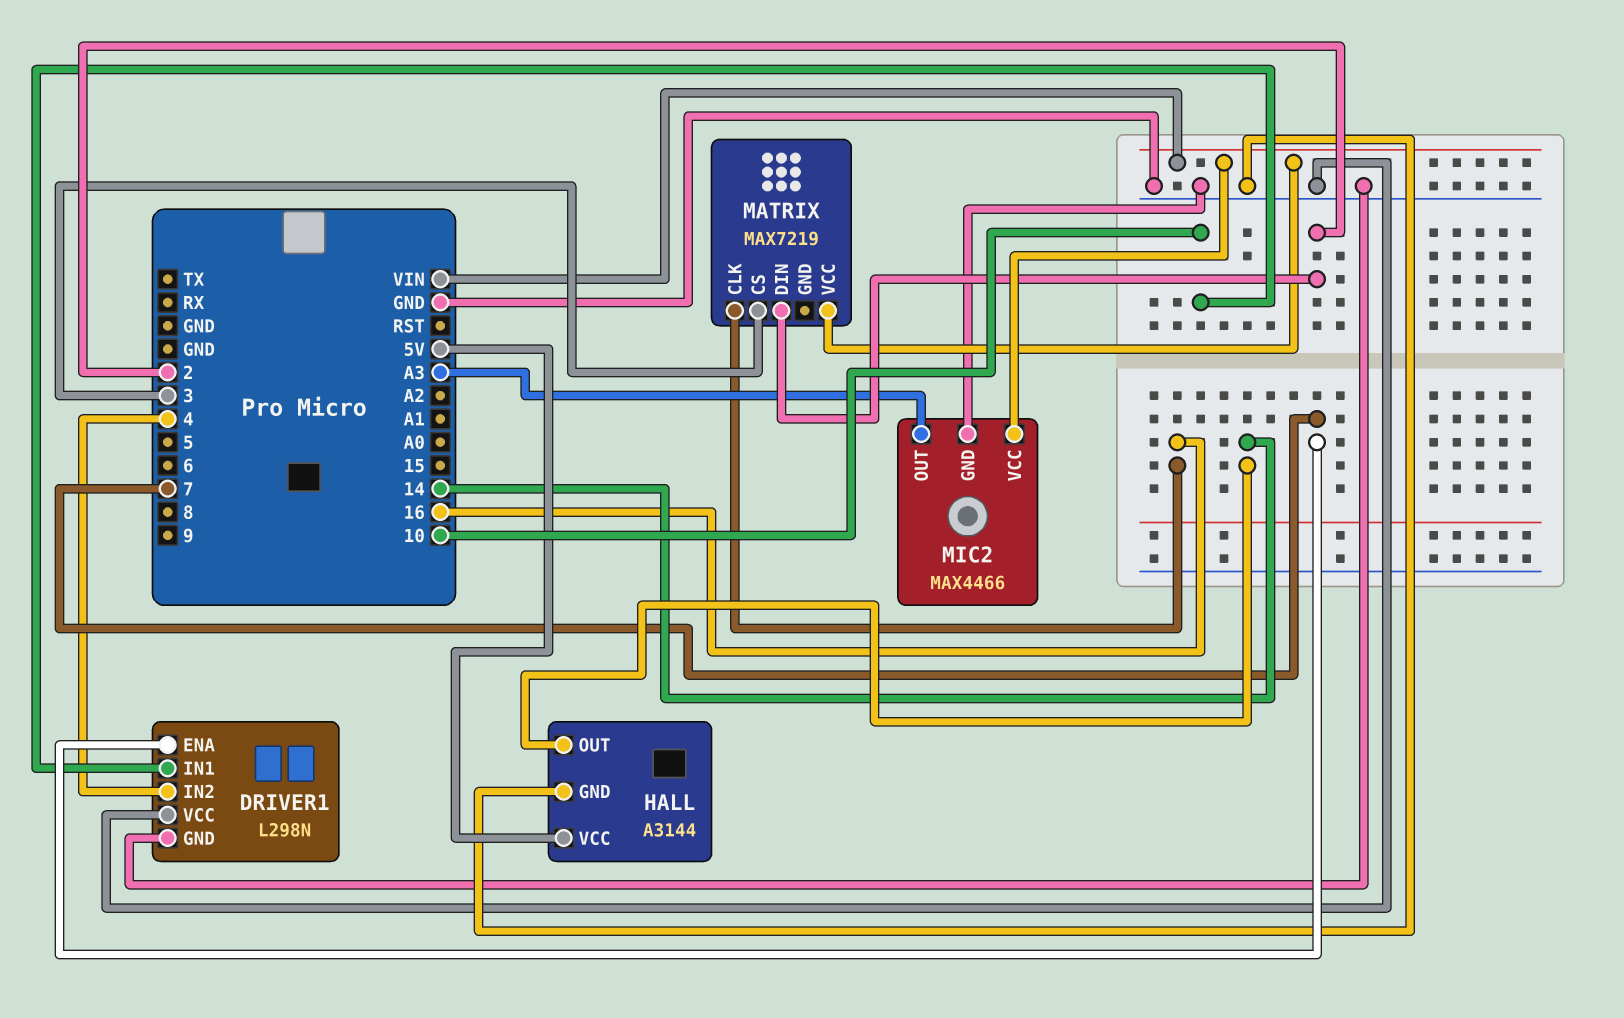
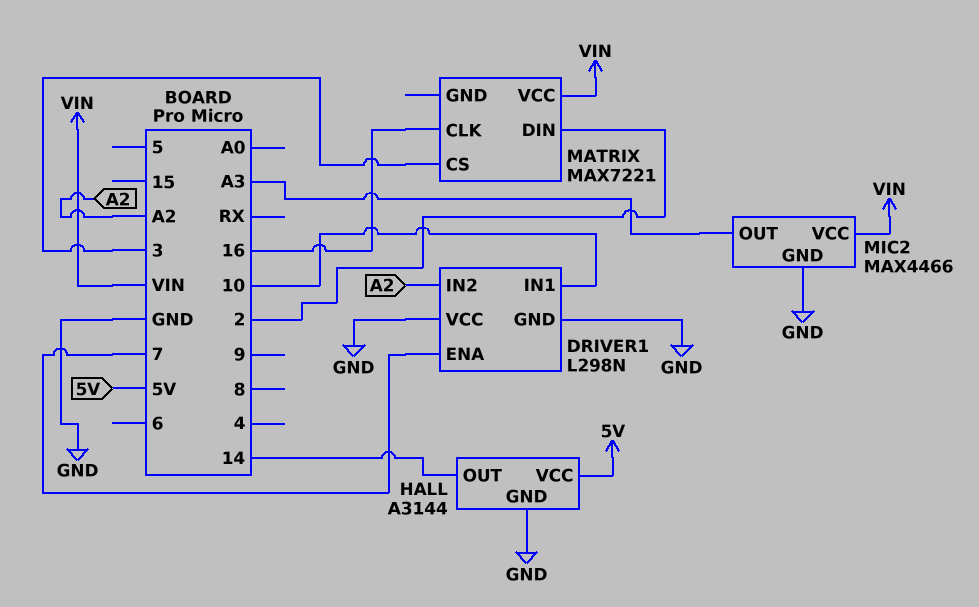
DRIVER1 pin IN2: 4 -> A2
MATRIX: MAX7219 -> MAX7221

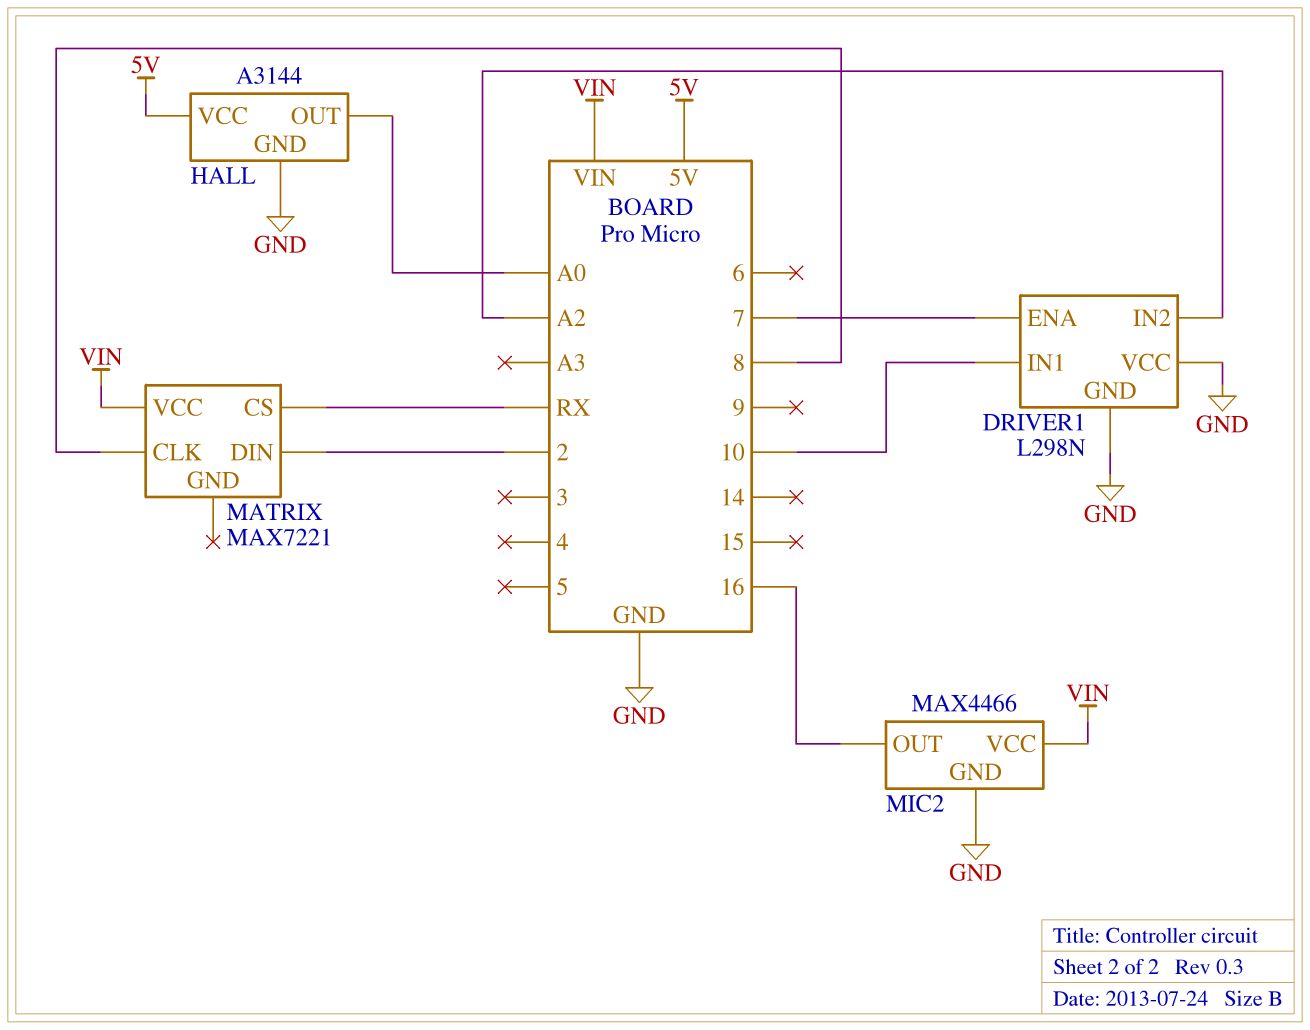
HALL pin OUT: 14 -> A0
MATRIX pin CLK: 16 -> 8
MATRIX pin CS: 3 -> RX
MIC2 pin OUT: A3 -> 16

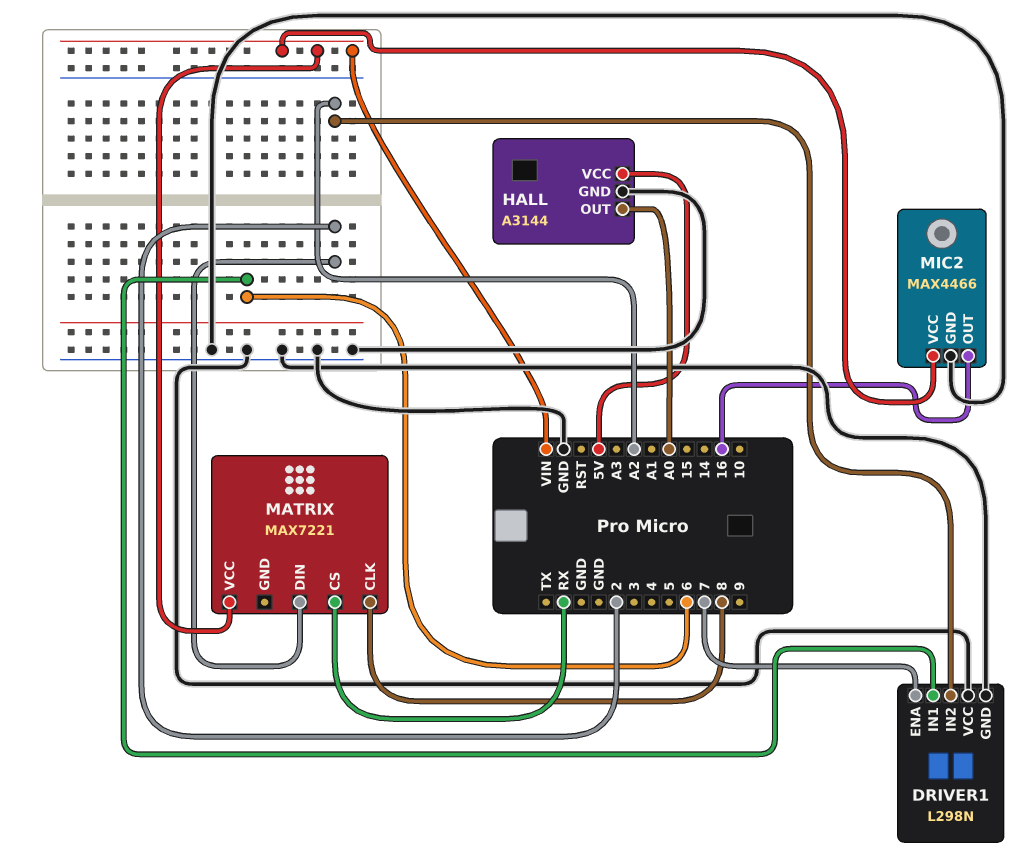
DRIVER1 pin IN1: 10 -> 6

